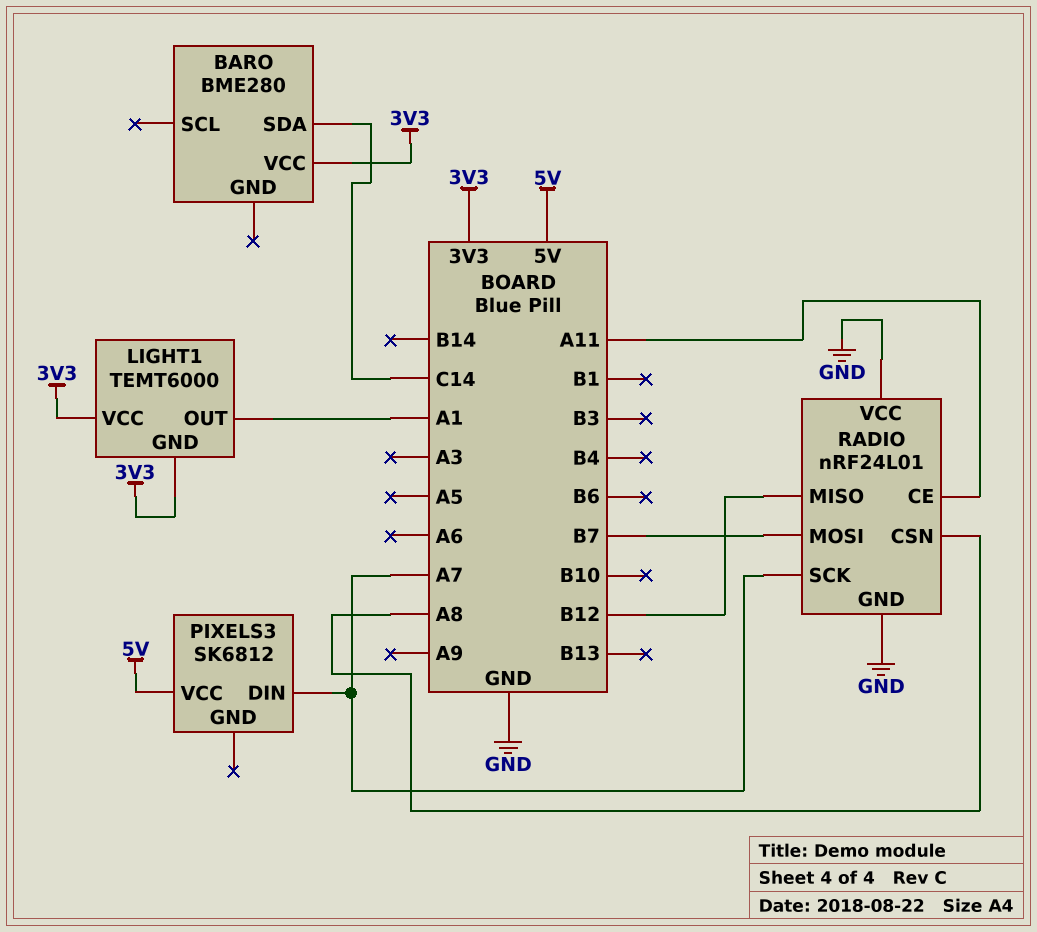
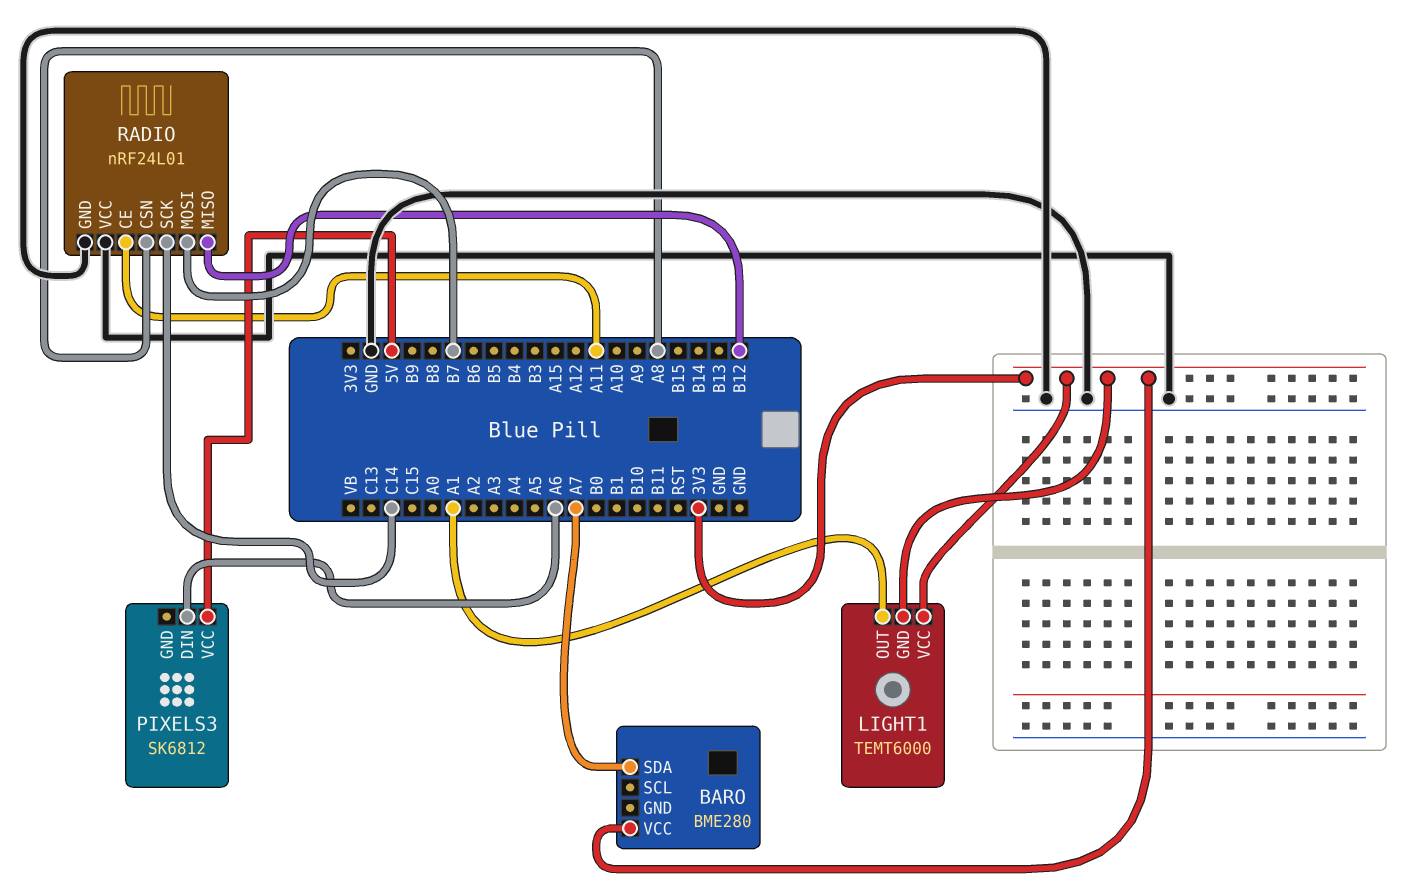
BARO pin SDA: C14 -> A7
PIXELS3 pin DIN: A7 -> A6
RADIO pin SCK: A7 -> C14

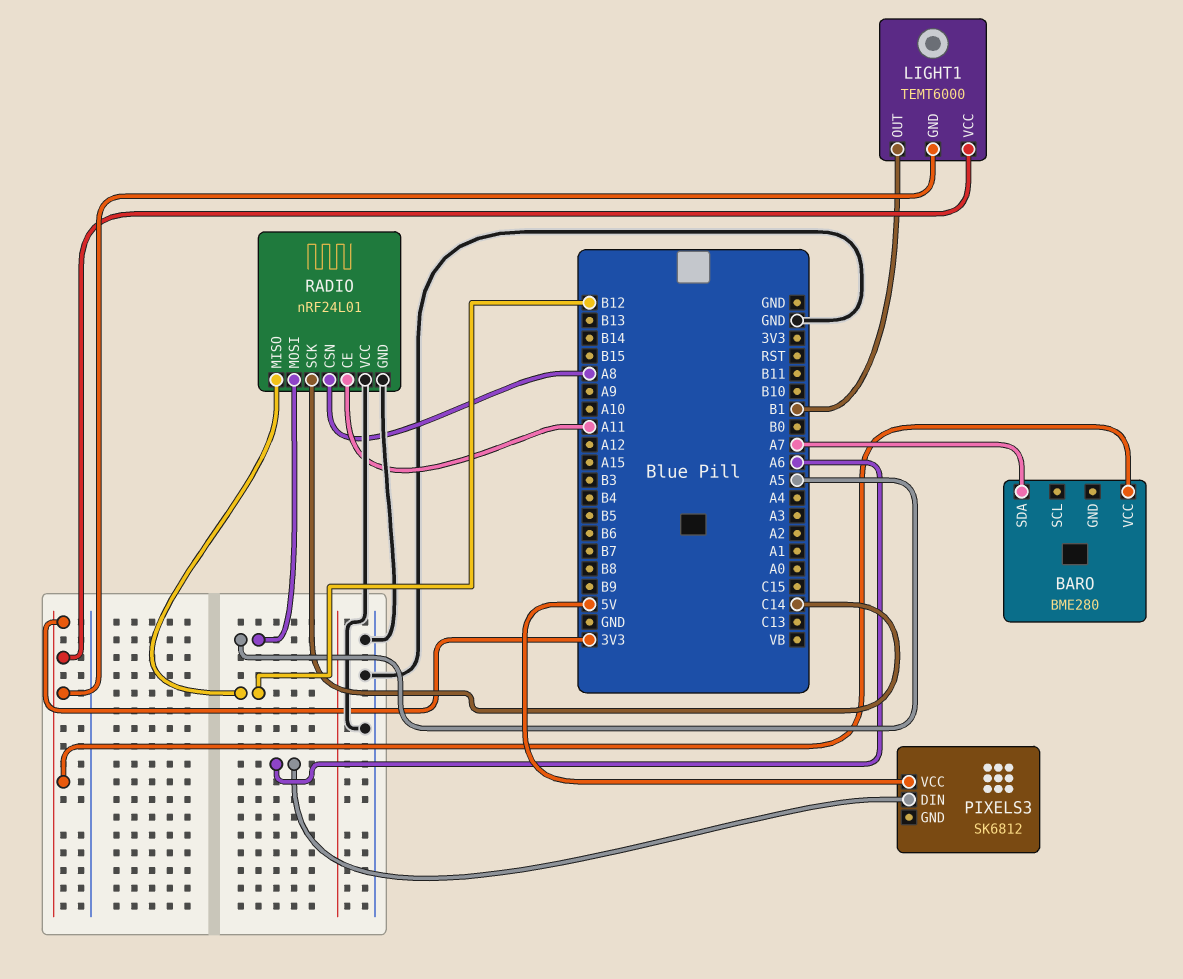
LIGHT1 pin OUT: A1 -> B1
RADIO pin MOSI: B7 -> A5

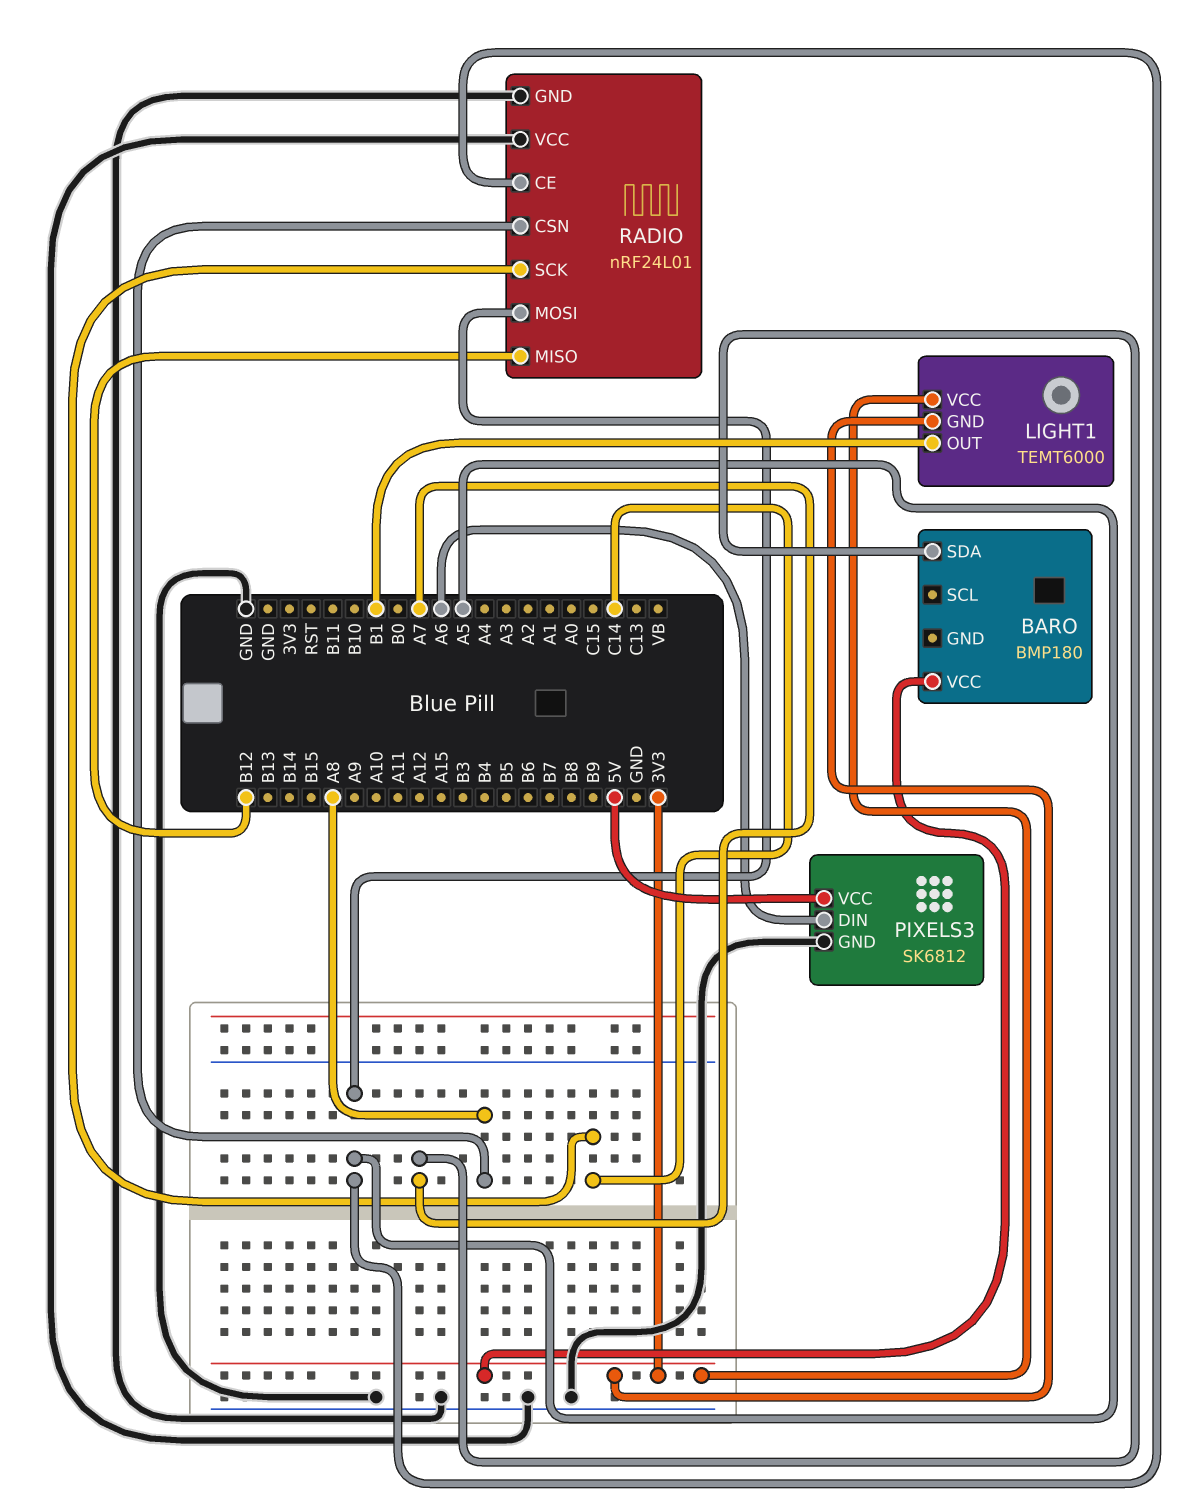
BARO: BME280 -> BMP180
PIXELS3 pin GND: none -> GND
RADIO pin CE: A11 -> A5

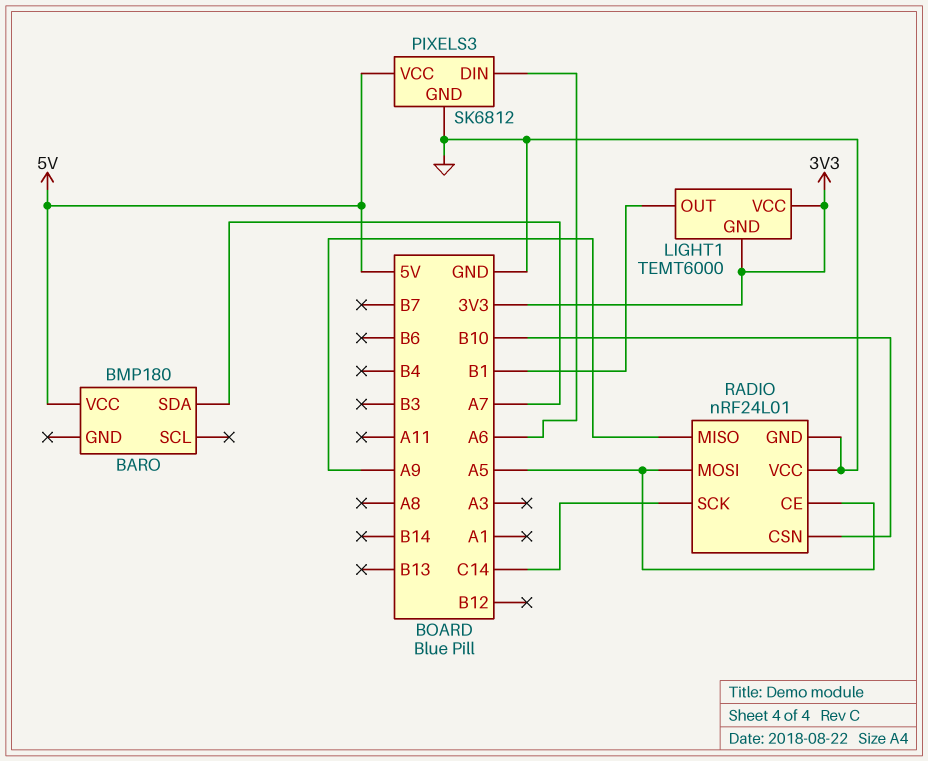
BARO pin VCC: 3V3 -> 5V
RADIO pin CSN: A8 -> B10
RADIO pin MISO: B12 -> A9

